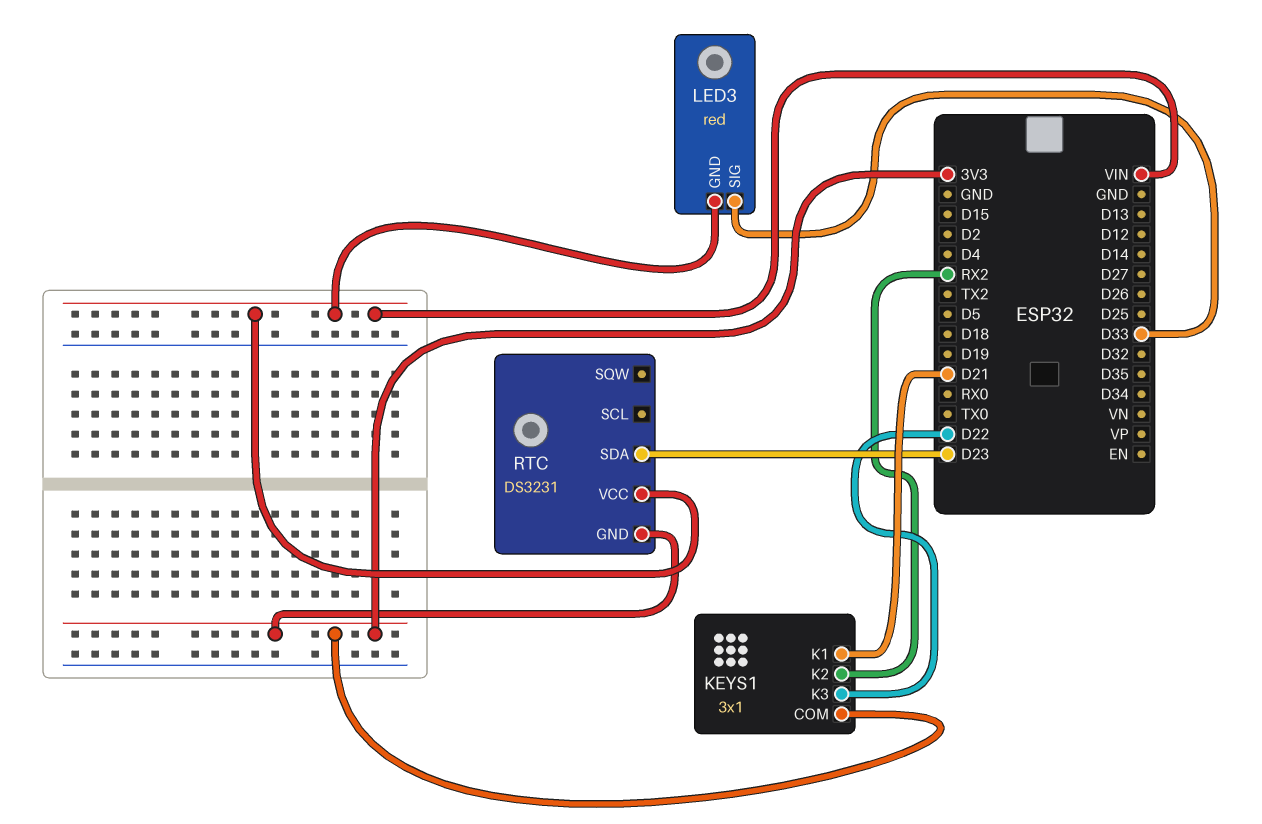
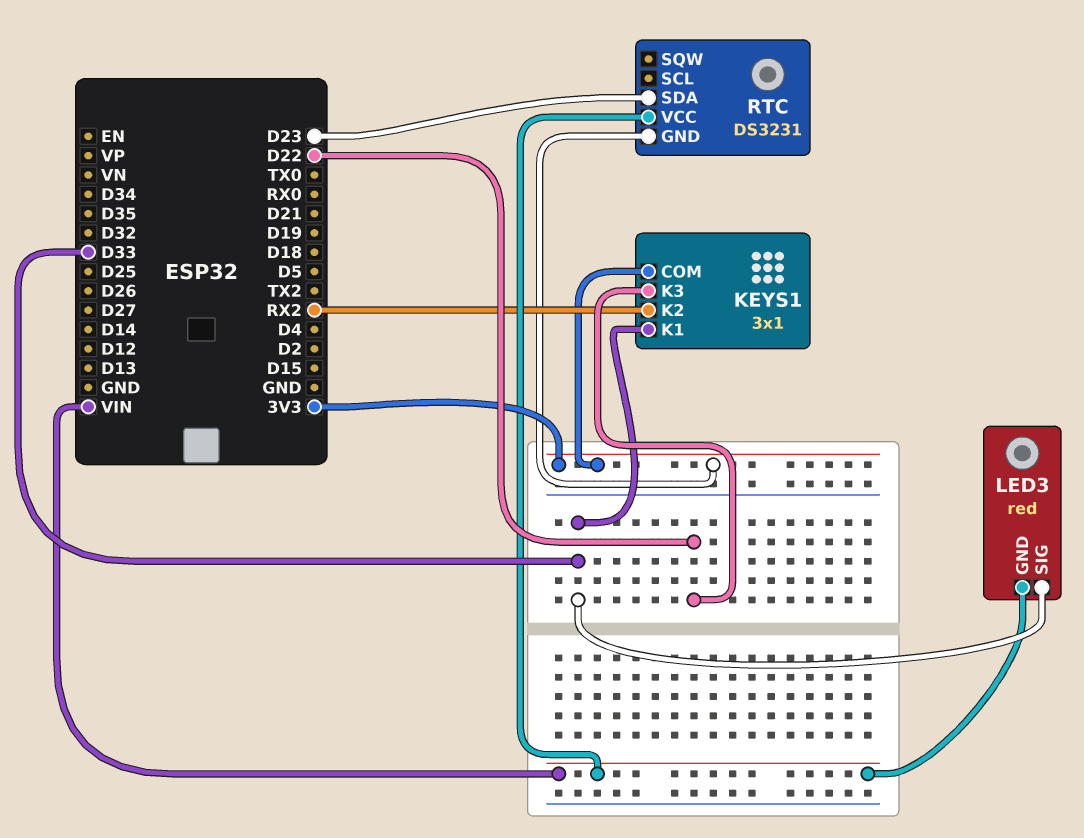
KEYS1 pin K1: D21 -> D33

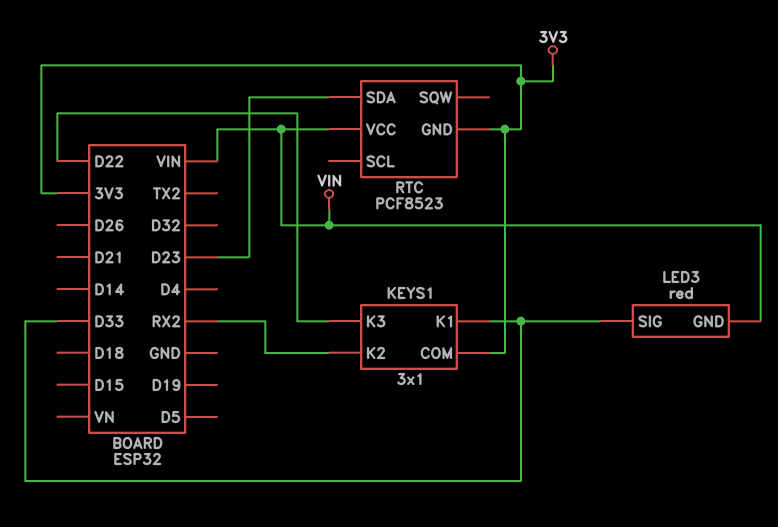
RTC: DS3231 -> PCF8523

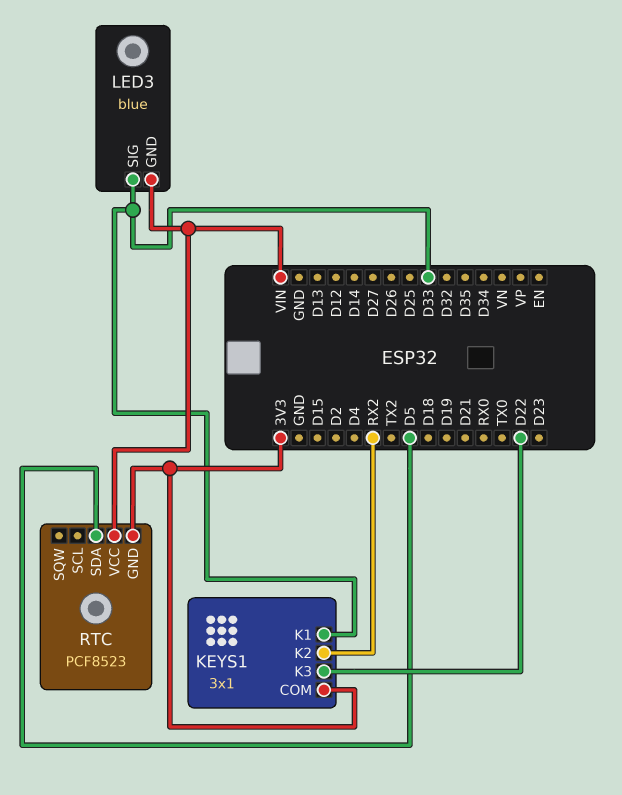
LED3: red -> blue
RTC pin SDA: D23 -> D5

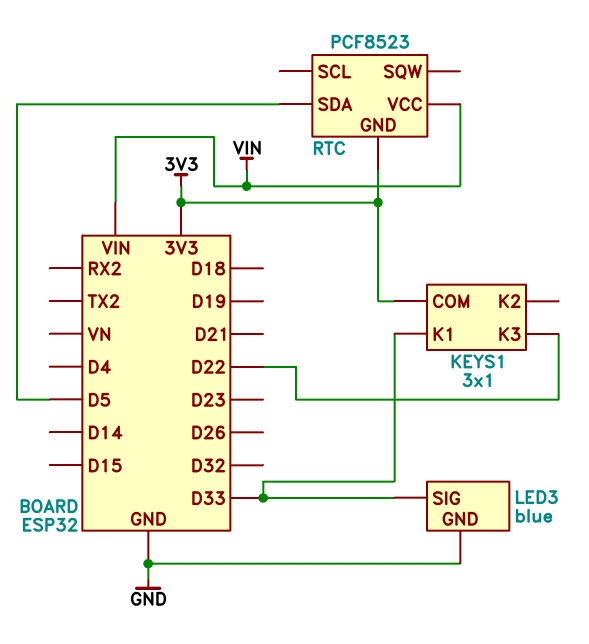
KEYS1 pin K2: RX2 -> none
LED3 pin GND: VIN -> GND

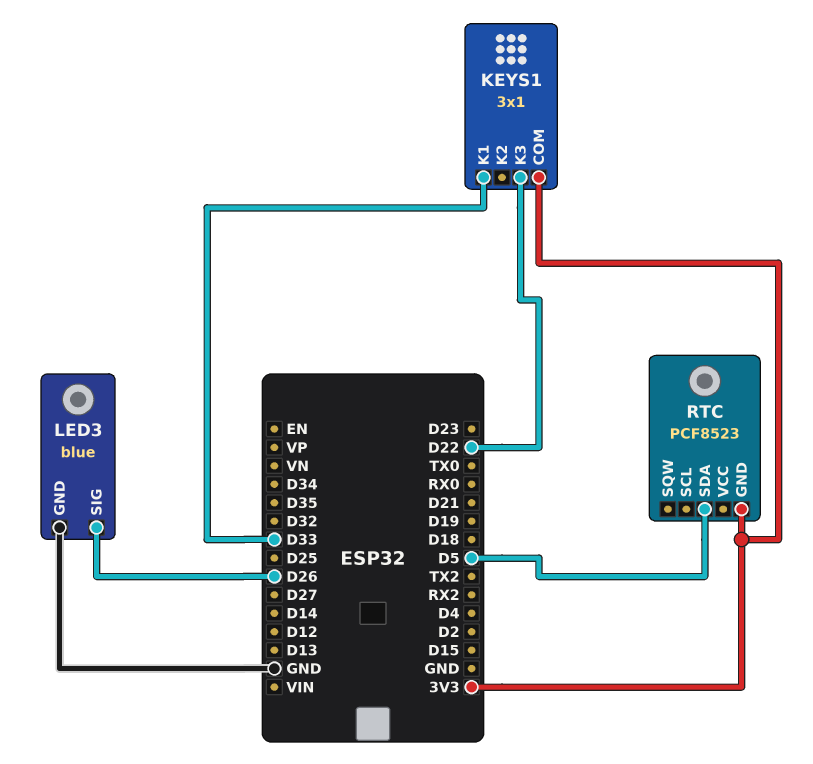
LED3 pin SIG: D33 -> D26
RTC pin VCC: VIN -> none

